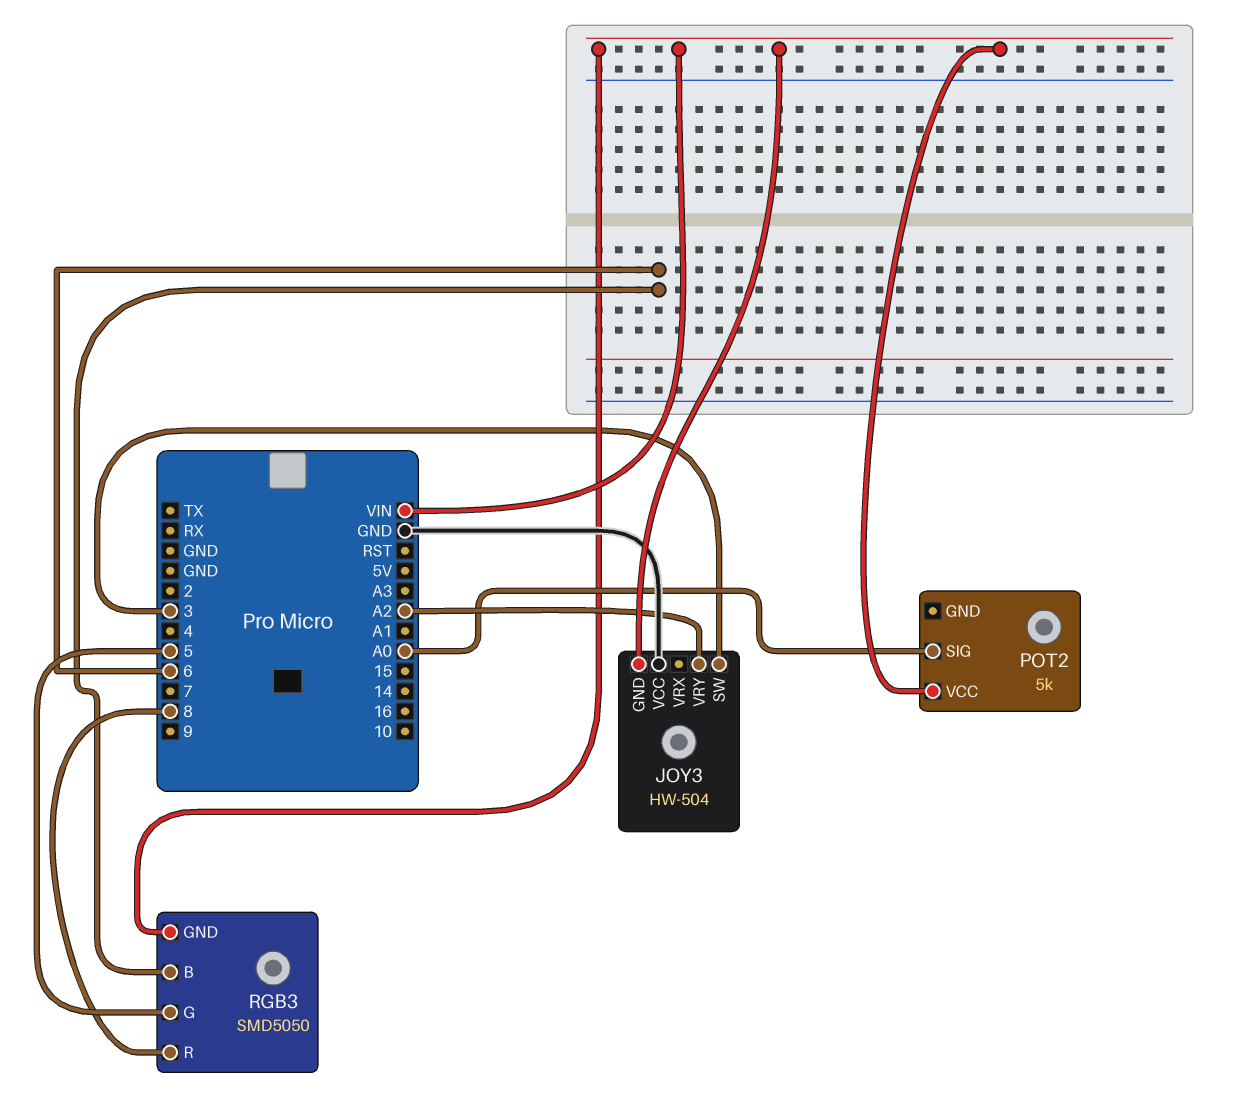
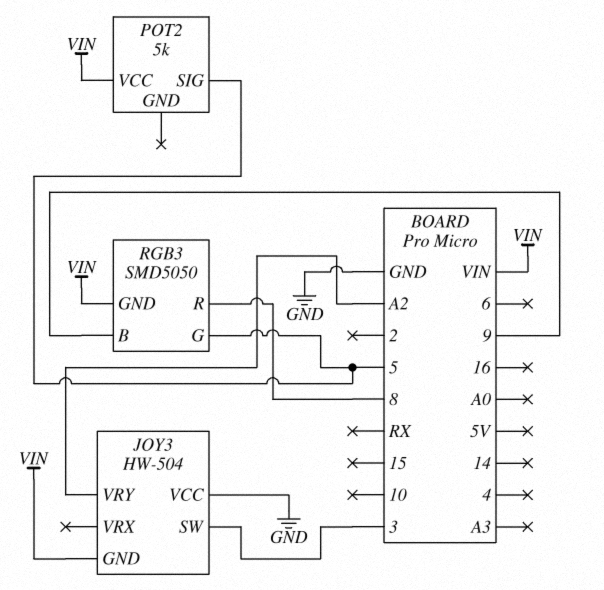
POT2 pin SIG: A0 -> 5
RGB3 pin B: 6 -> 9

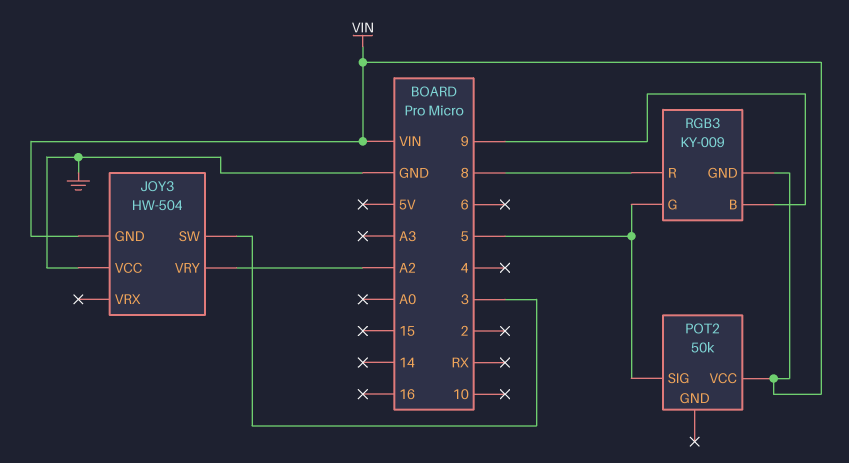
POT2: 5k -> 50k
RGB3: SMD5050 -> KY-009

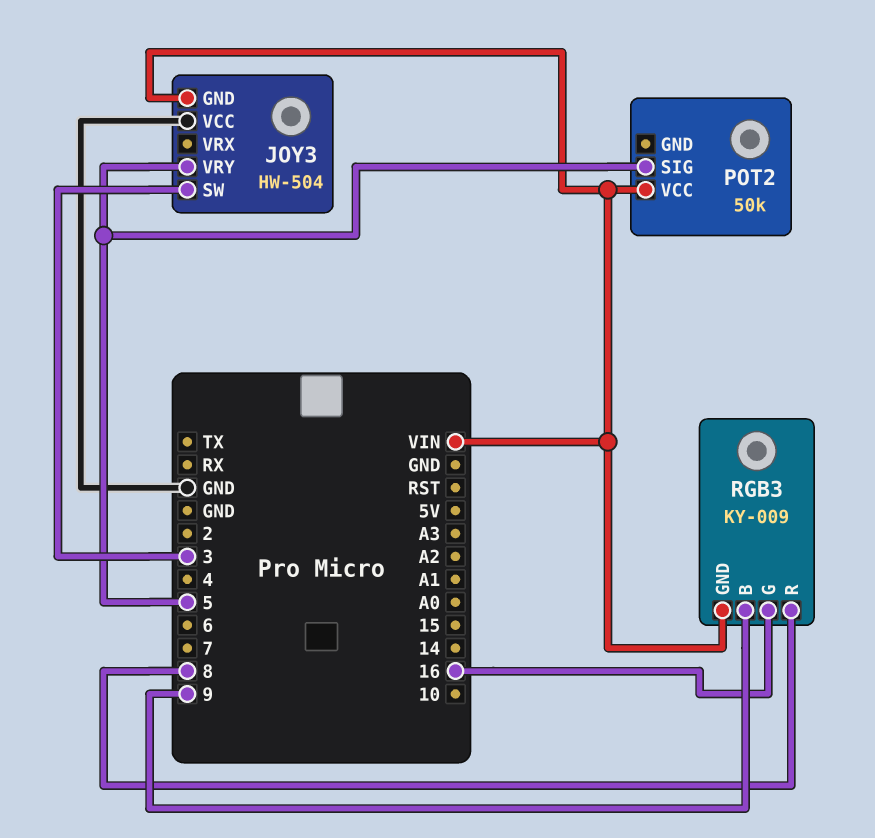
JOY3 pin VRY: A2 -> 5
RGB3 pin G: 5 -> 16

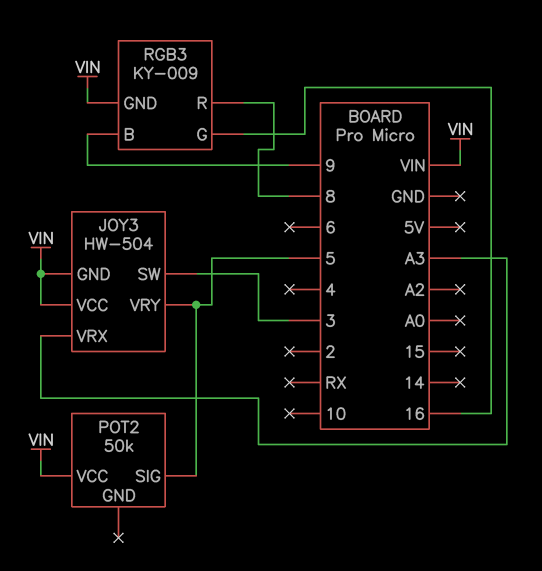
JOY3 pin VCC: GND -> VIN
JOY3 pin VRX: none -> A3

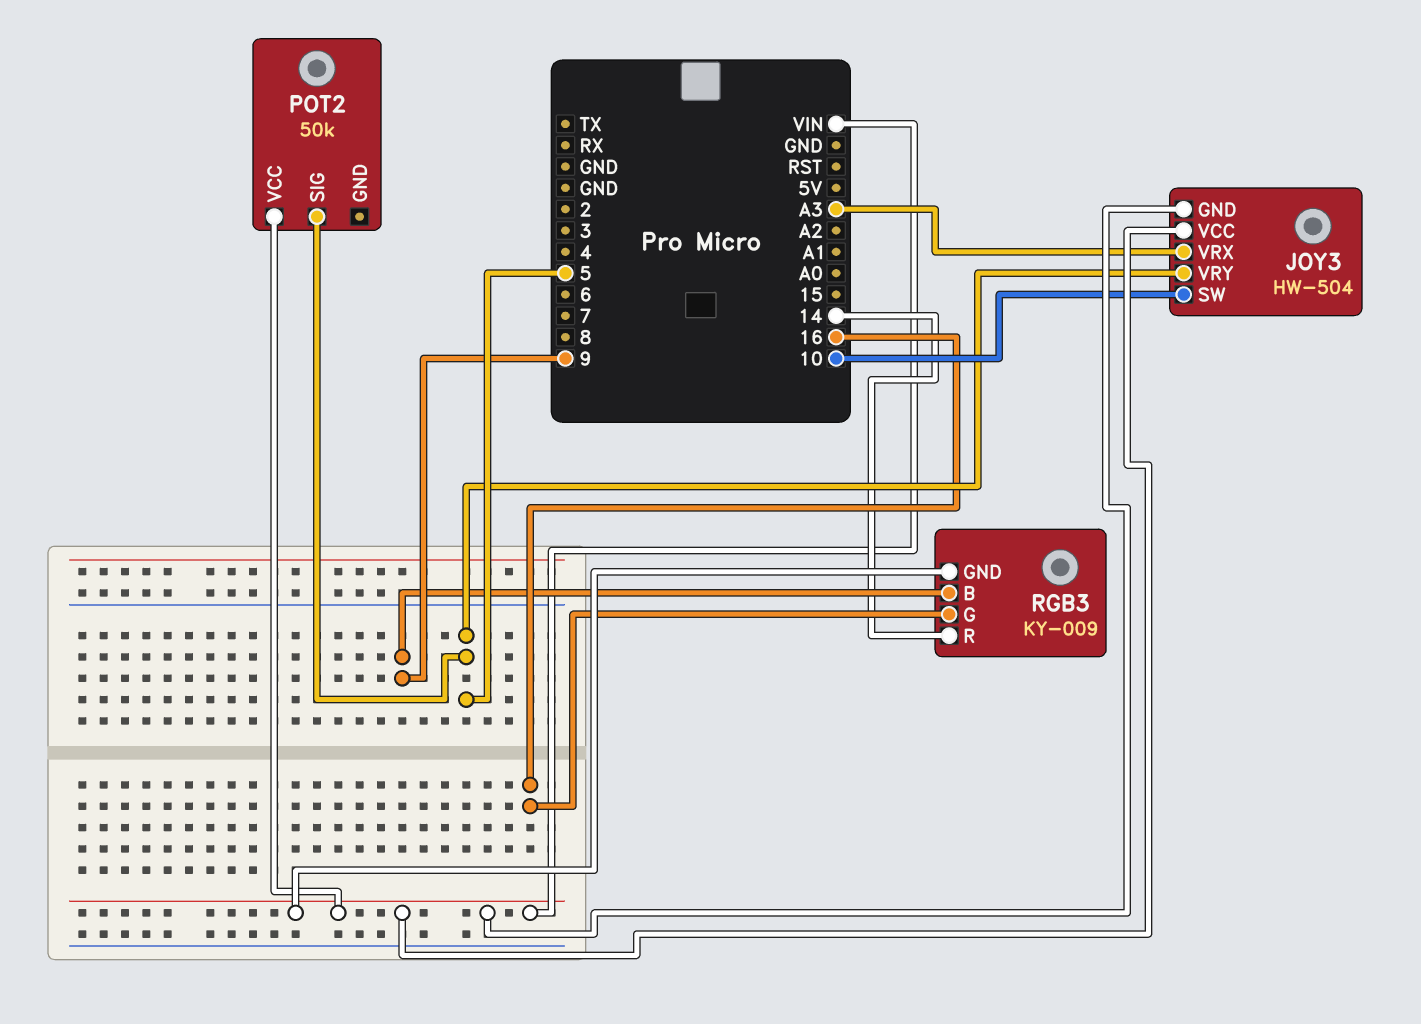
JOY3 pin SW: 3 -> 10
RGB3 pin R: 8 -> 14

